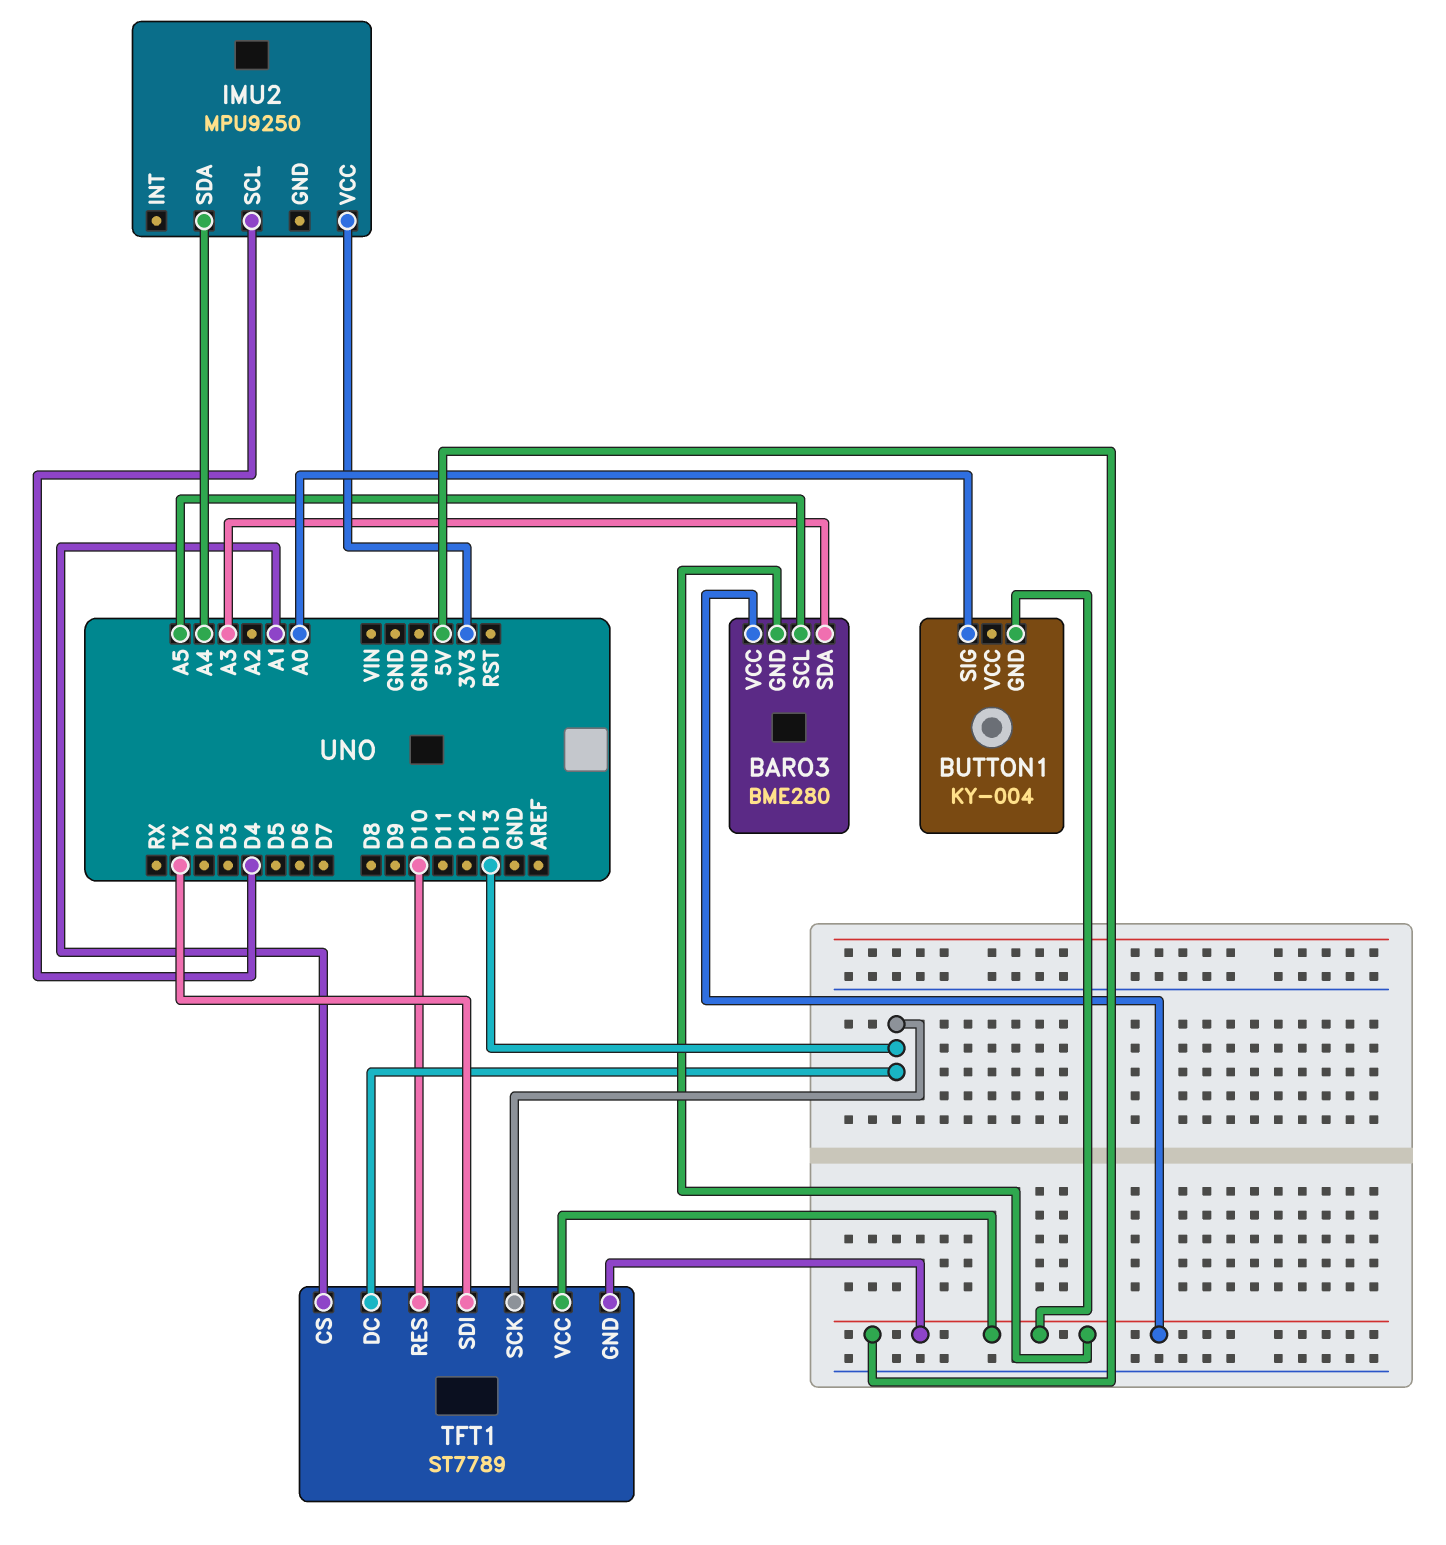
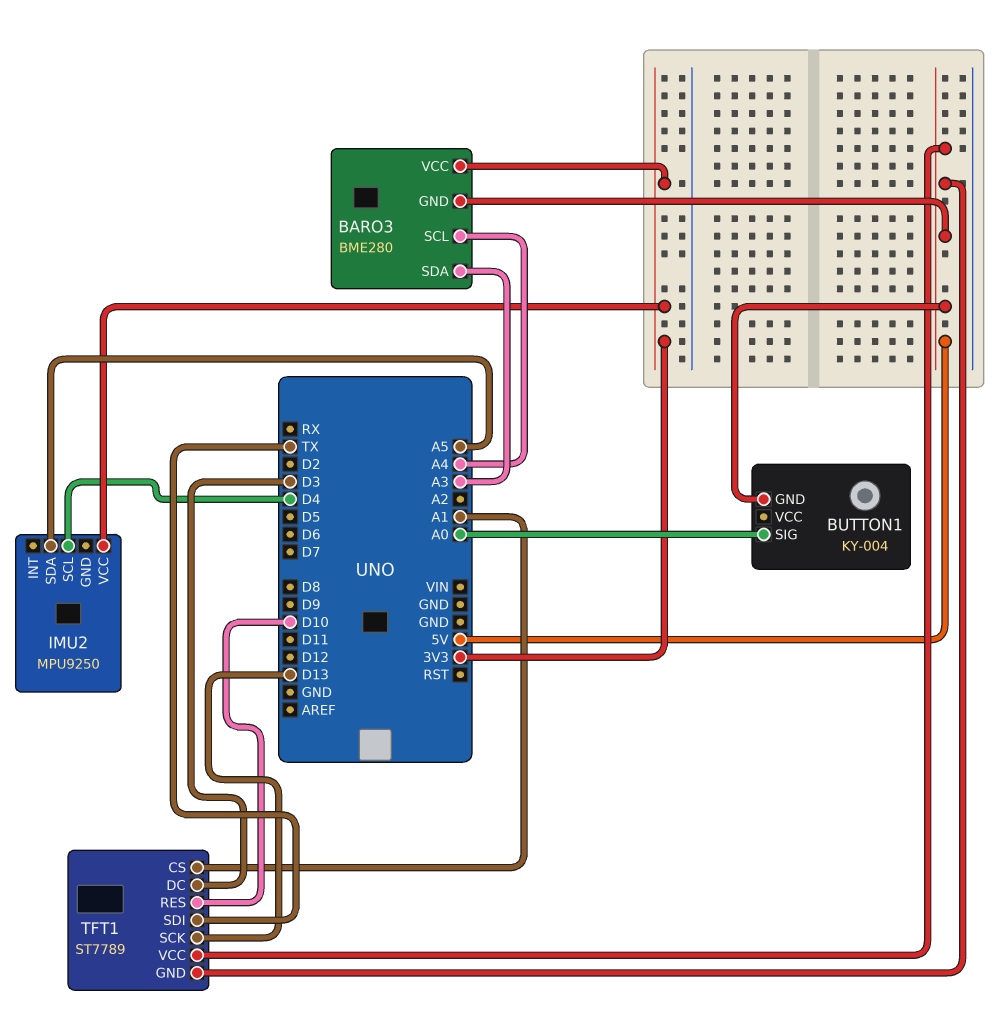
BARO3 pin SCL: A5 -> A4
BARO3 pin VCC: 5V -> 3V3
IMU2 pin SDA: A4 -> A5
TFT1 pin DC: D13 -> D3

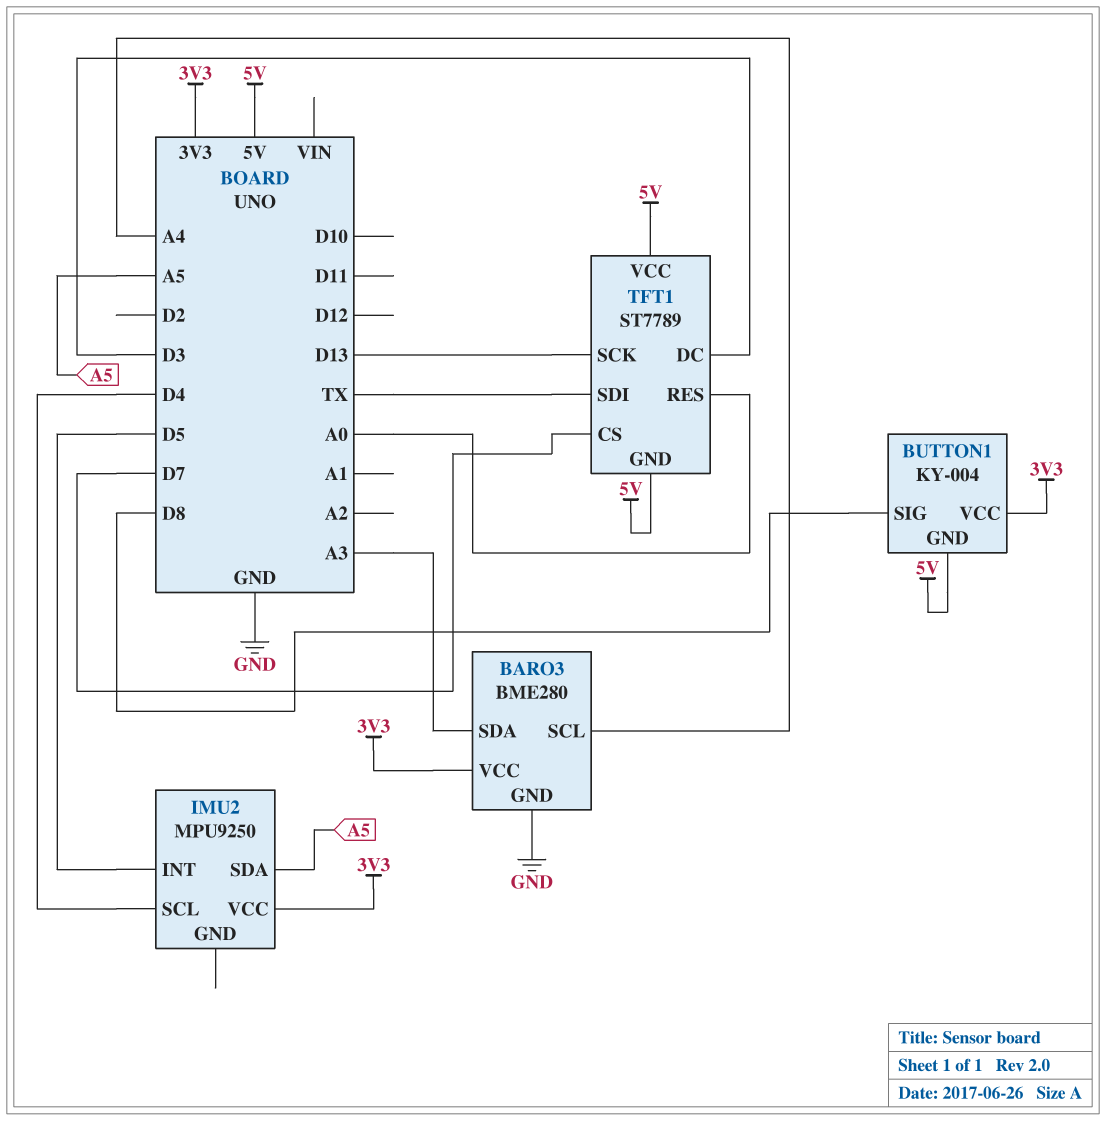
BARO3 pin GND: 5V -> GND
BUTTON1 pin SIG: A0 -> D8
BUTTON1 pin VCC: none -> 3V3
IMU2 pin INT: none -> D5
TFT1 pin CS: A1 -> D7
TFT1 pin RES: D10 -> A0

